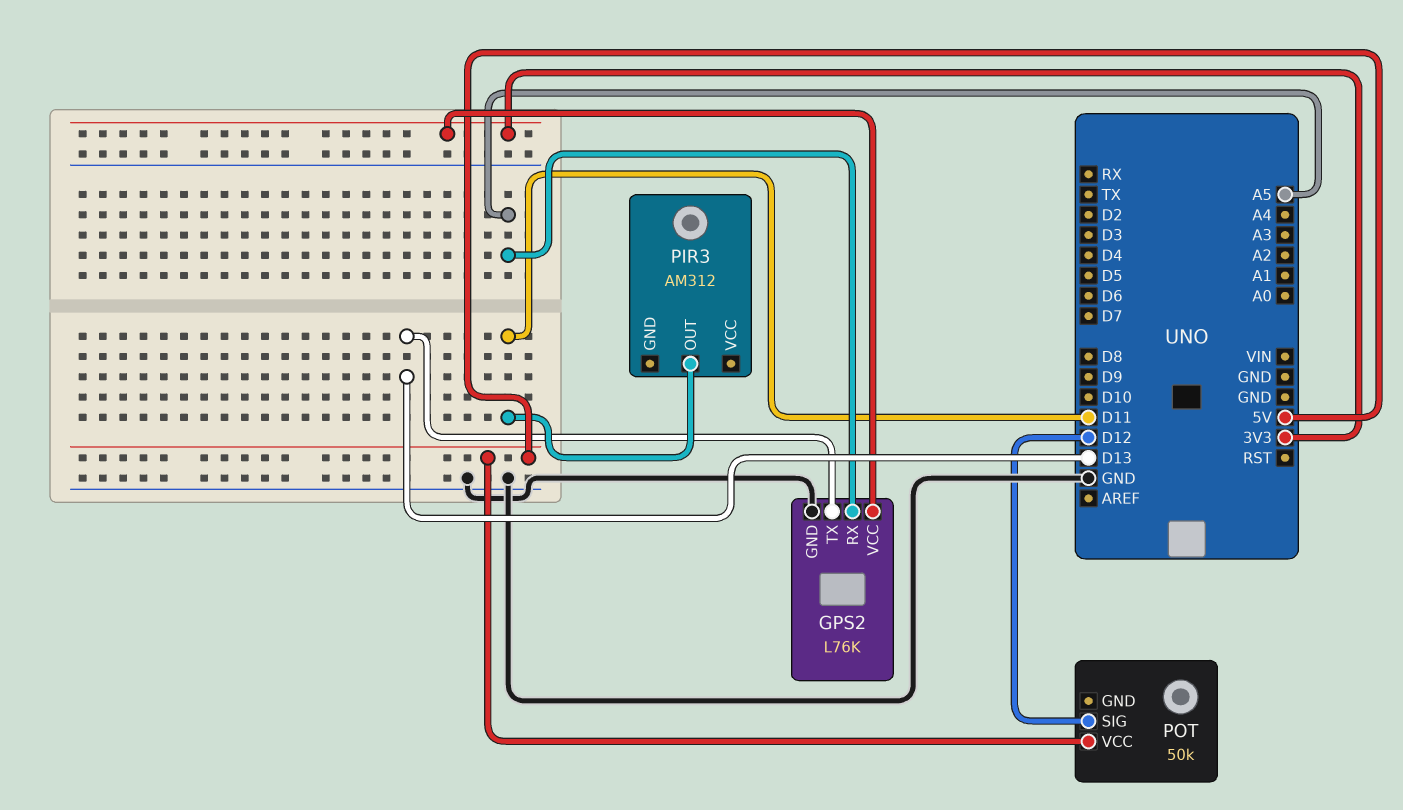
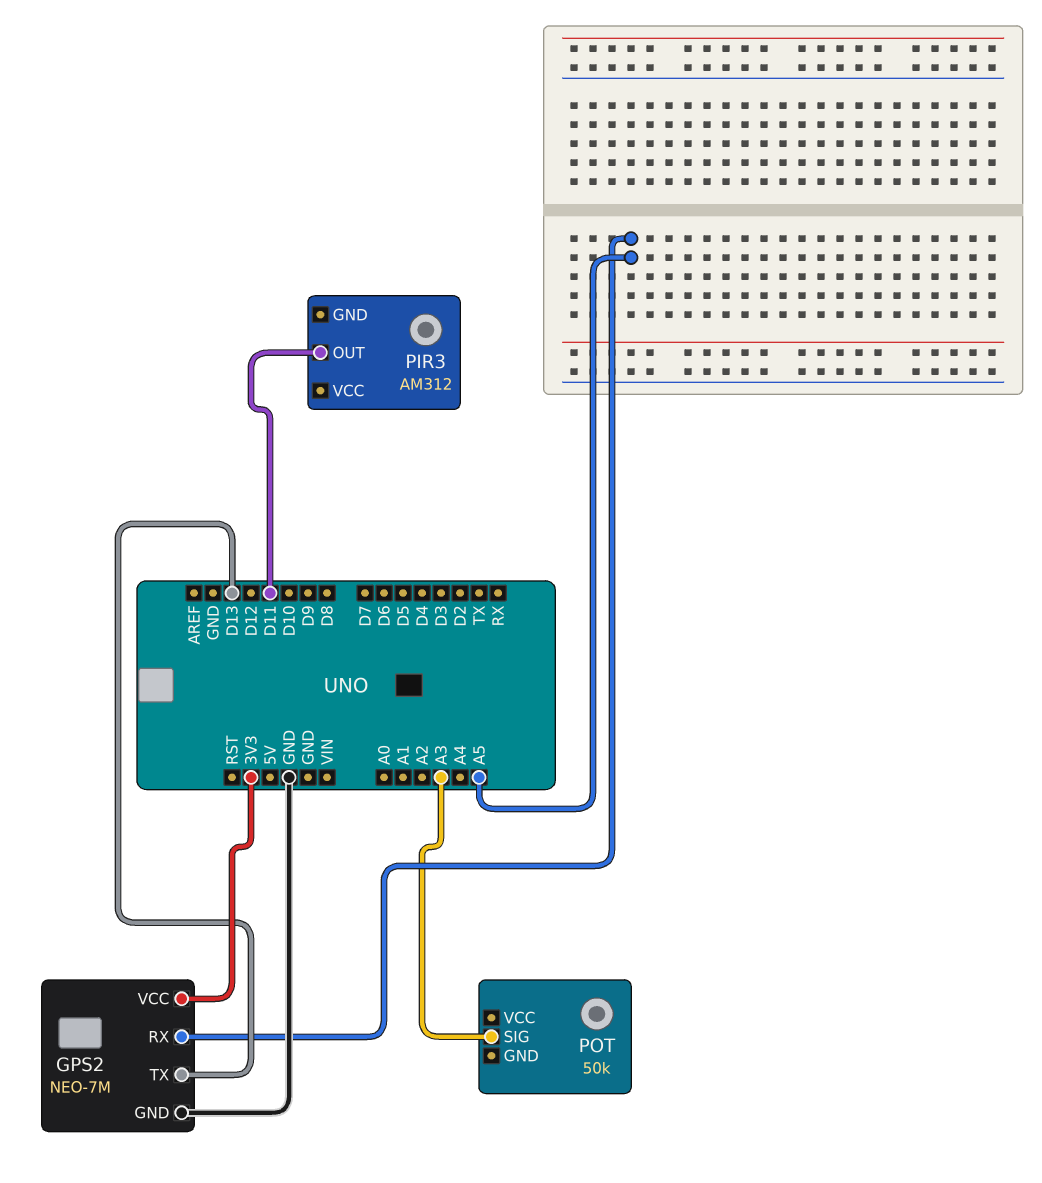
GPS2: L76K -> NEO-7M
POT pin SIG: D12 -> A3
POT pin VCC: 5V -> none

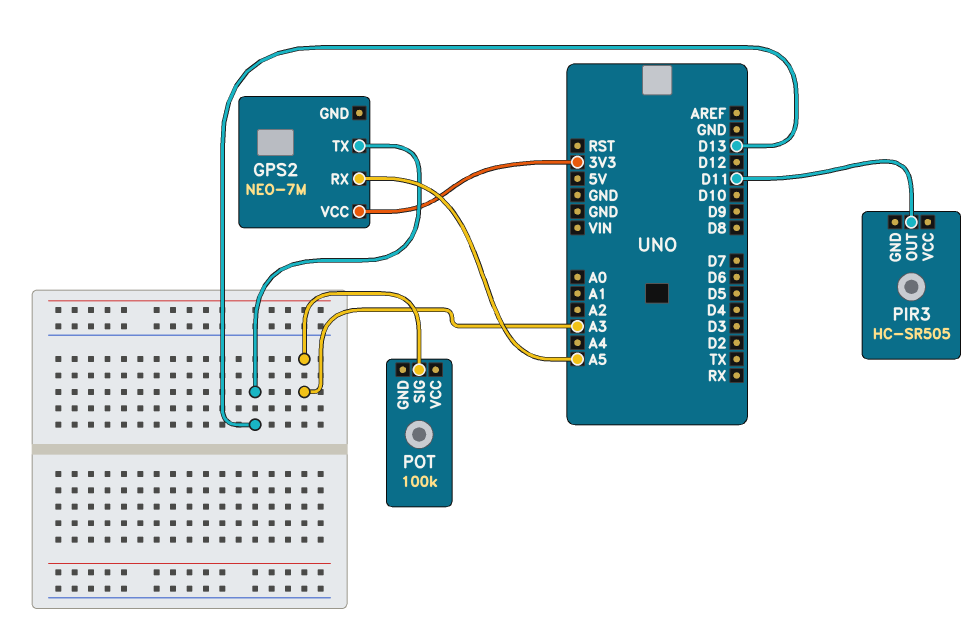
GPS2 pin GND: GND -> none
PIR3: AM312 -> HC-SR505
POT: 50k -> 100k

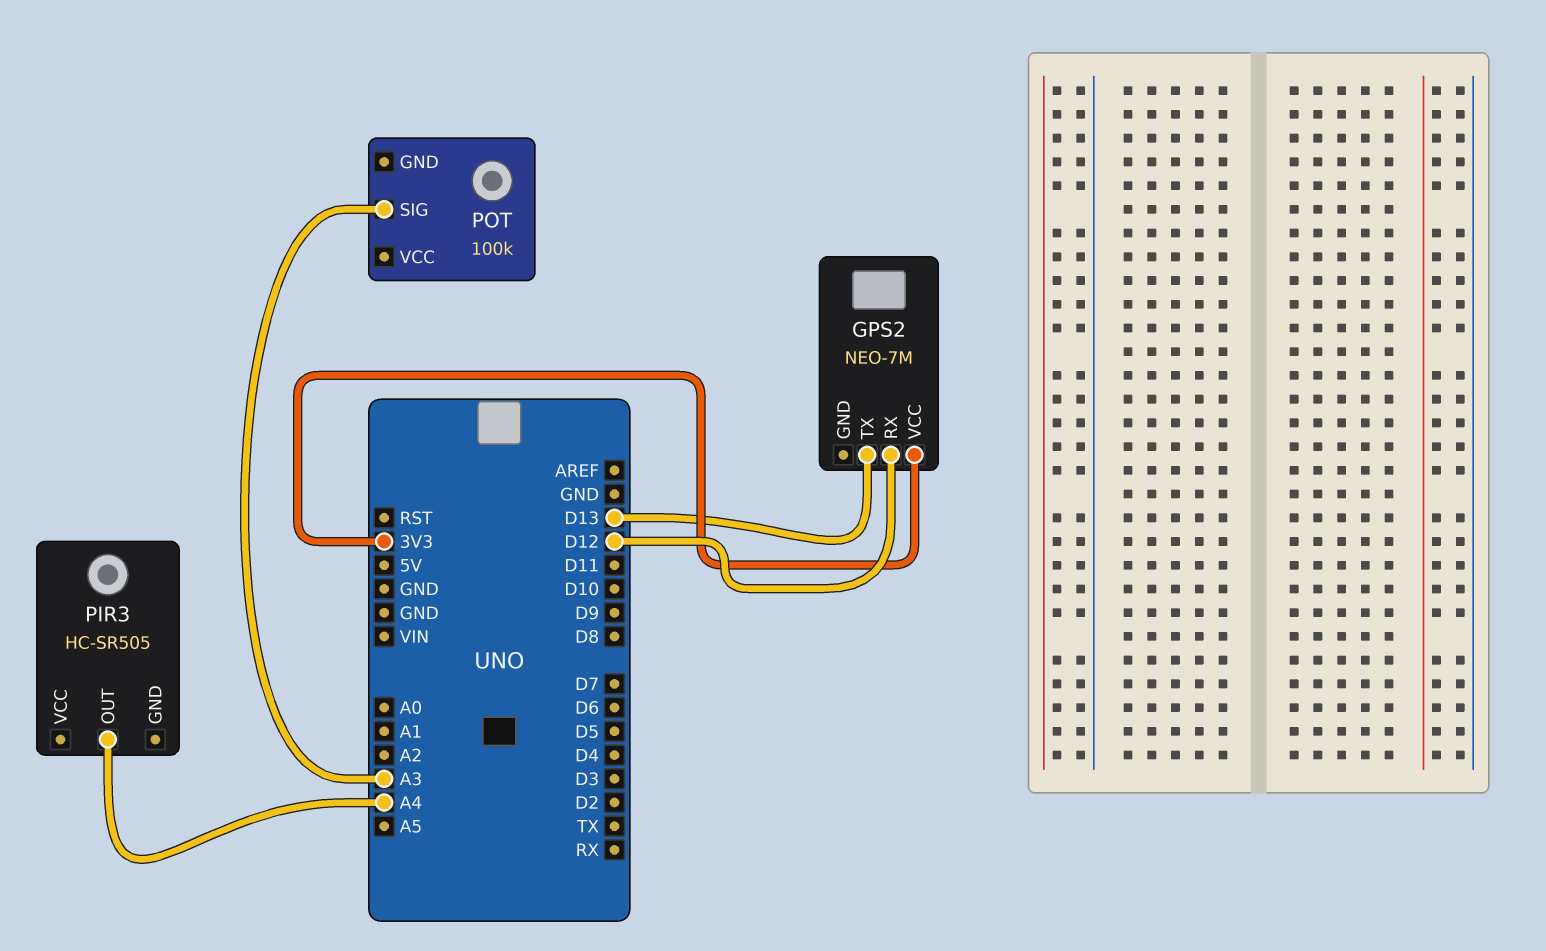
GPS2 pin RX: A5 -> D12
PIR3 pin OUT: D11 -> A4

